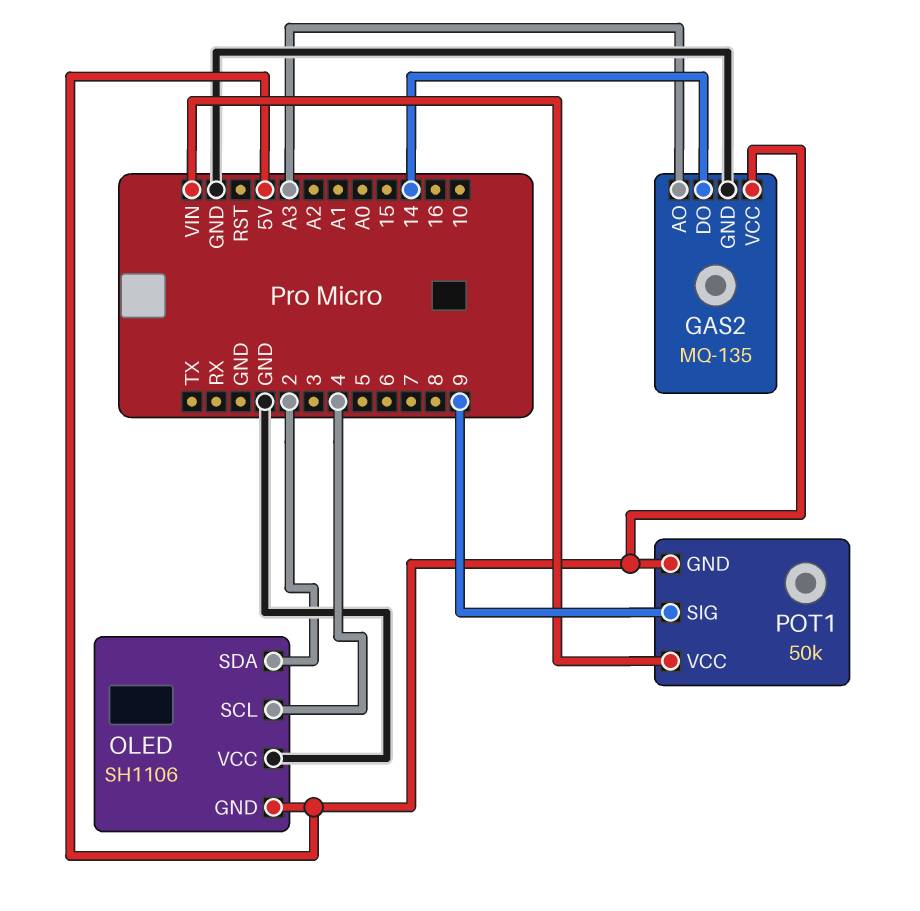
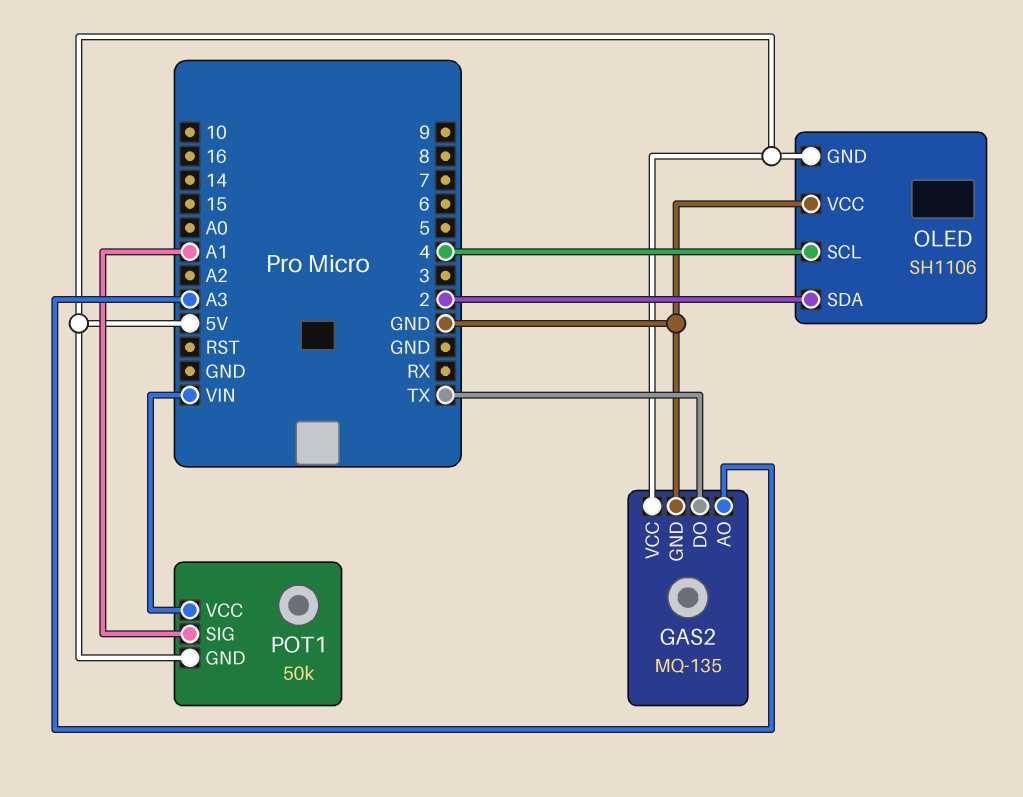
GAS2 pin DO: 14 -> TX
POT1 pin SIG: 9 -> A1

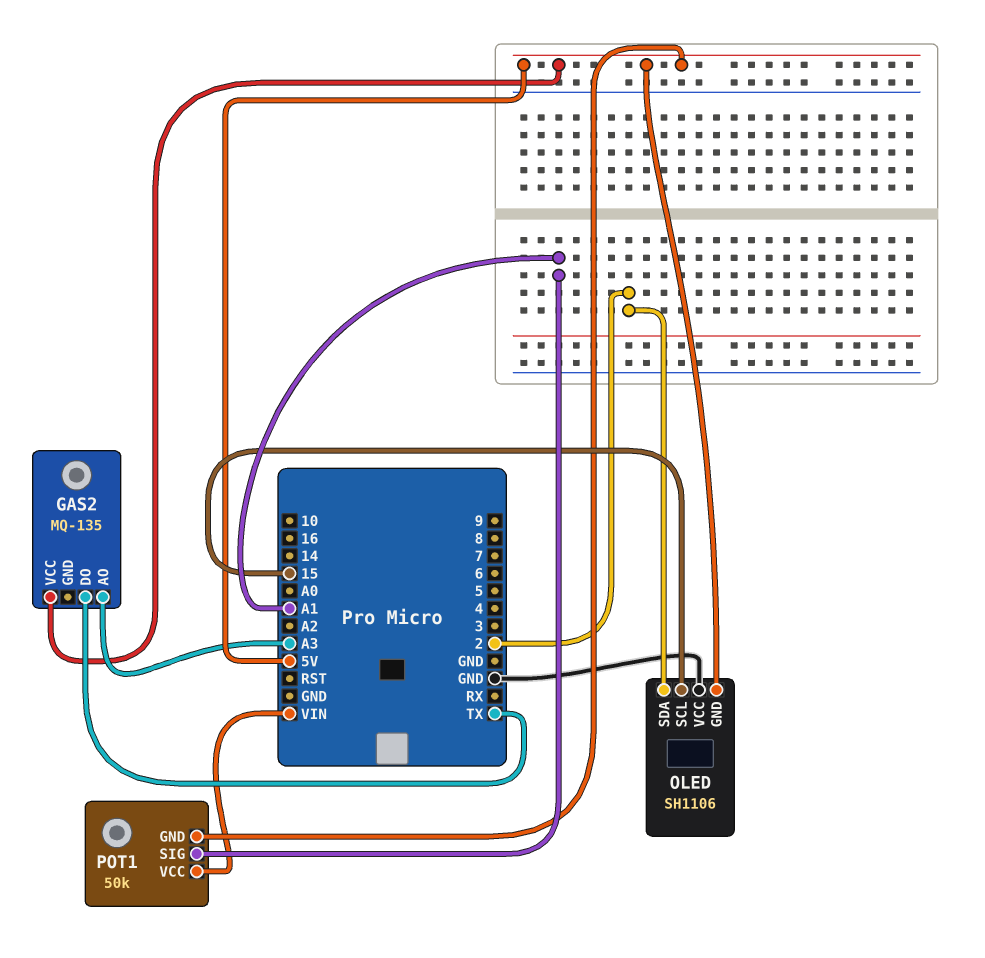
GAS2 pin GND: GND -> none
OLED pin SCL: 4 -> 15

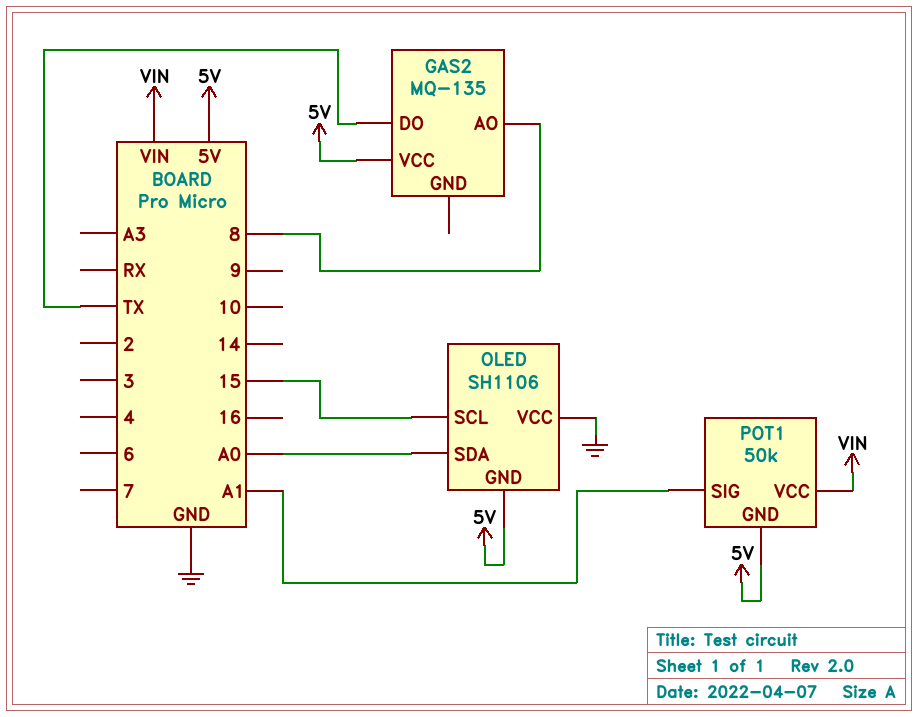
GAS2 pin AO: A3 -> 8
OLED pin SDA: 2 -> A0

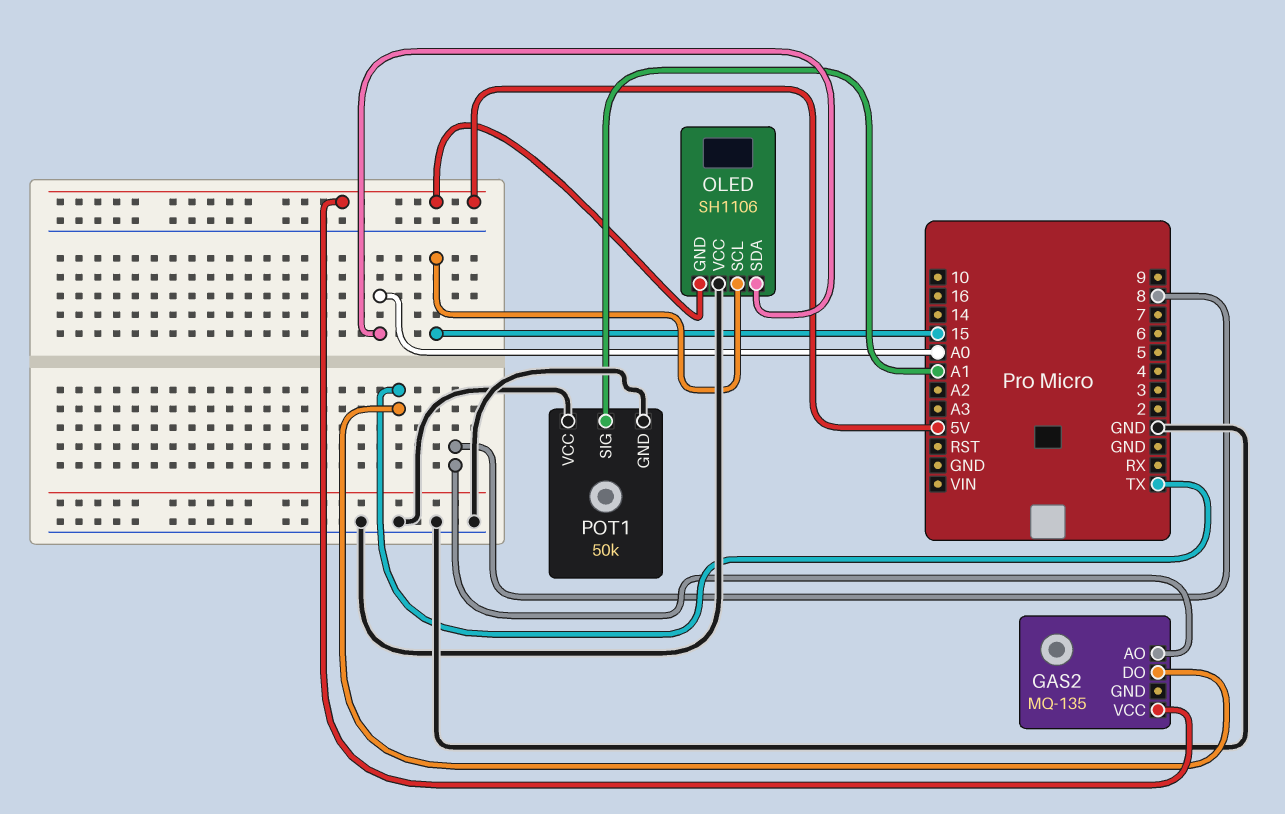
POT1 pin GND: 5V -> GND
POT1 pin VCC: VIN -> GND

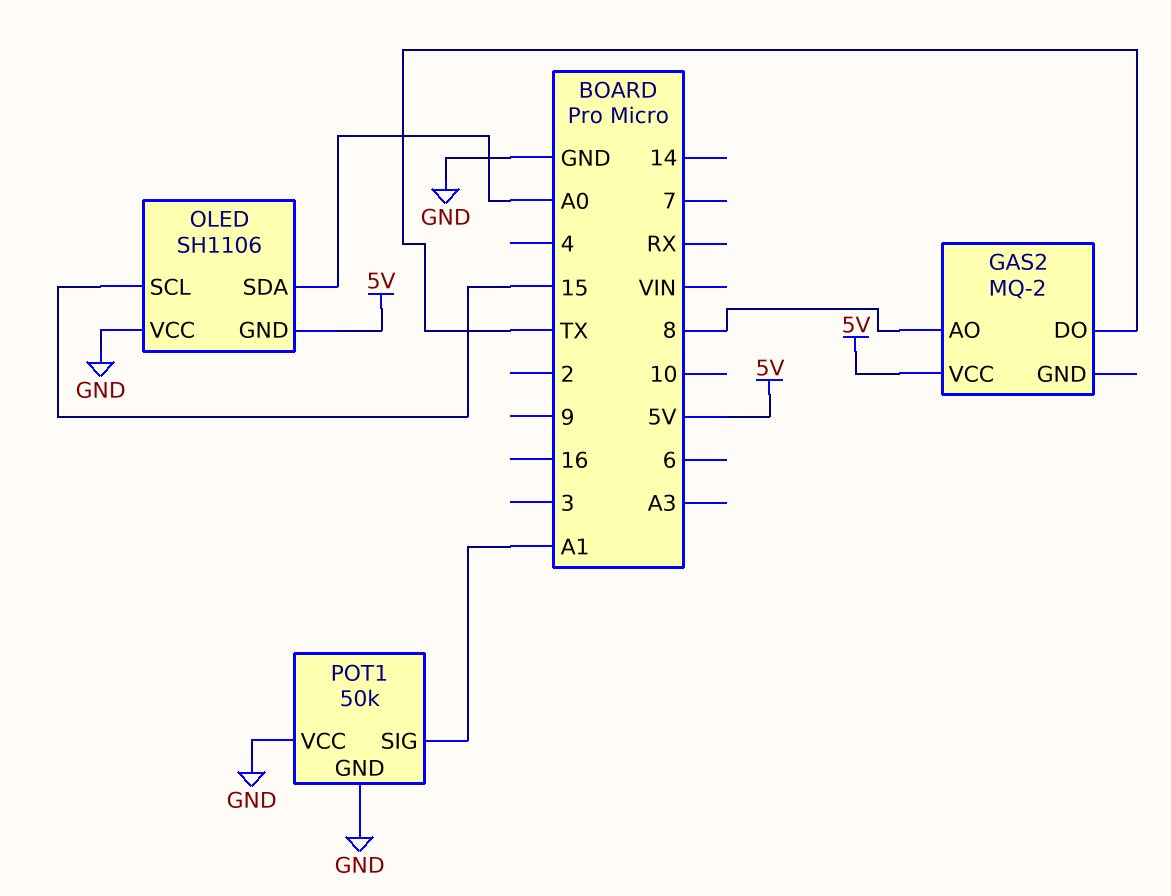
GAS2: MQ-135 -> MQ-2

